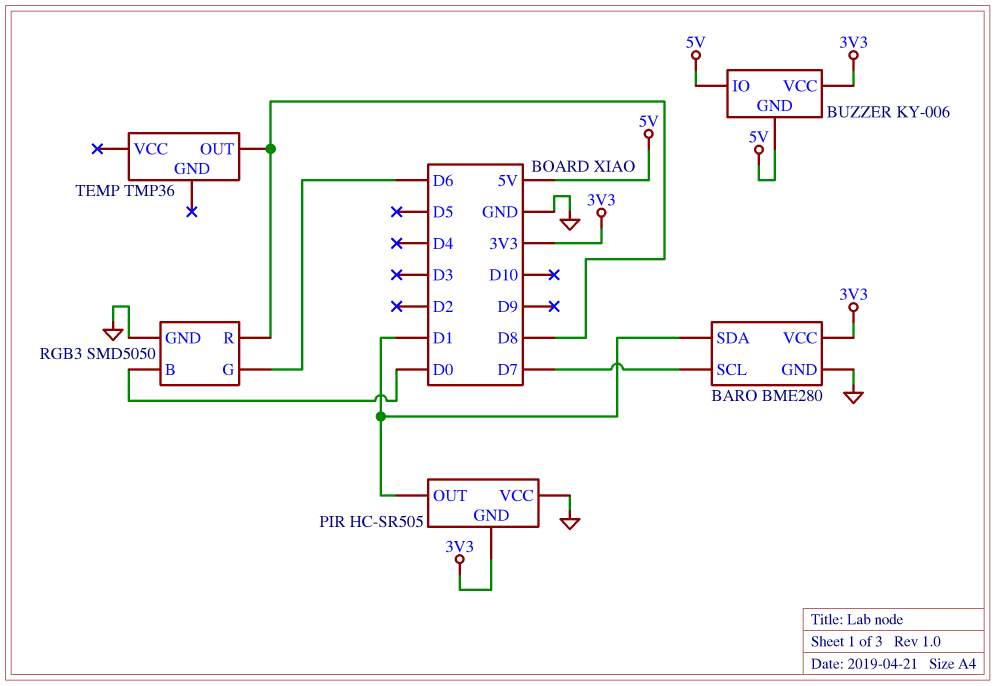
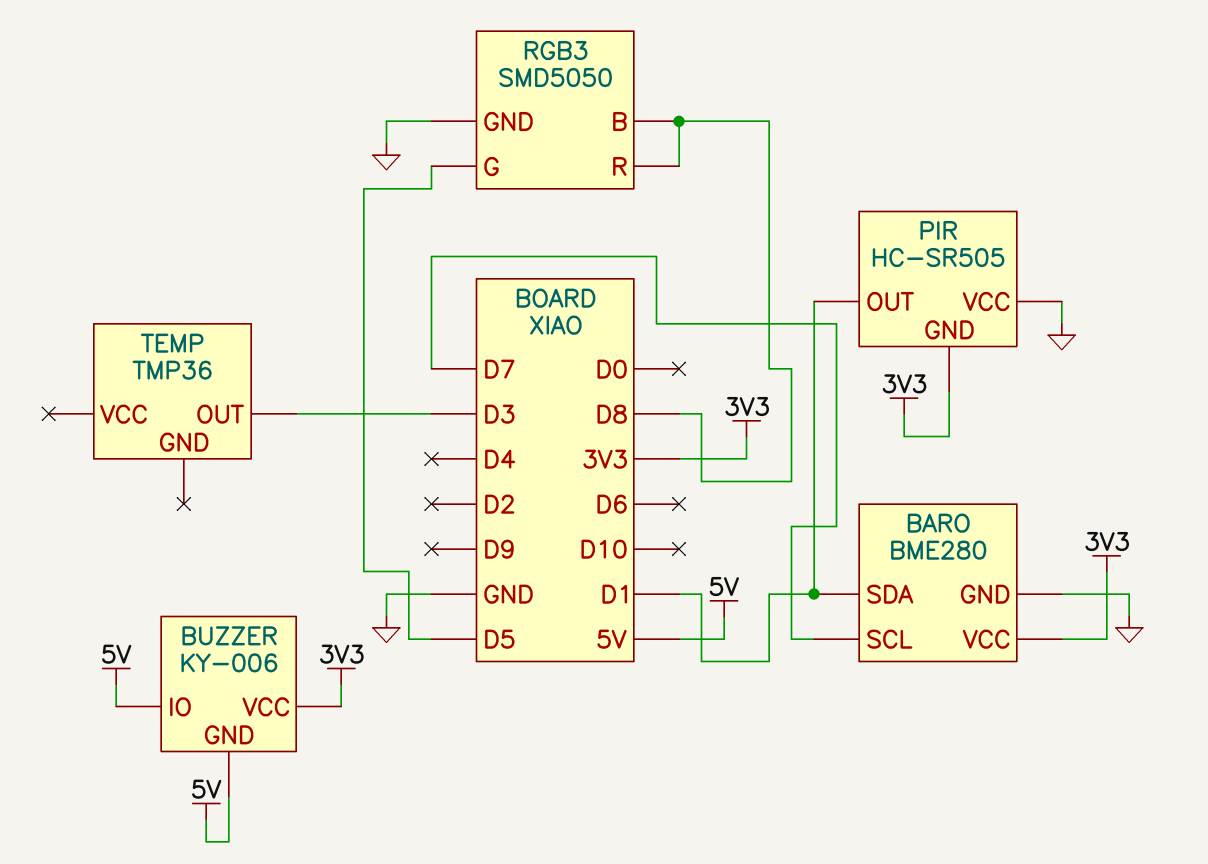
RGB3 pin B: D0 -> D8
RGB3 pin G: D6 -> D5
TEMP pin OUT: D8 -> D3

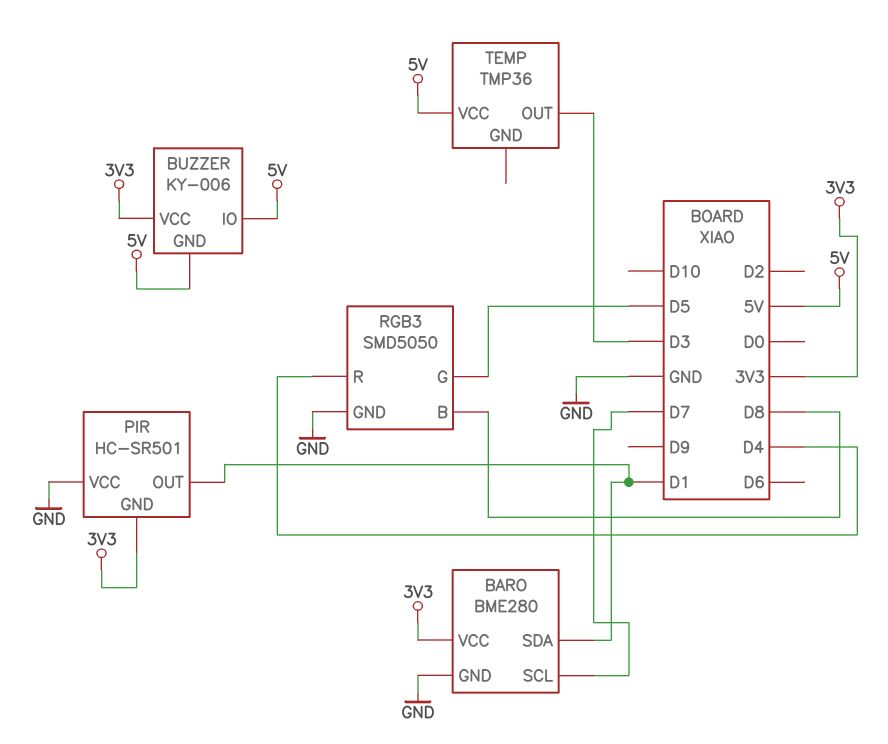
PIR: HC-SR505 -> HC-SR501
RGB3 pin R: D8 -> D4
TEMP pin VCC: none -> 5V

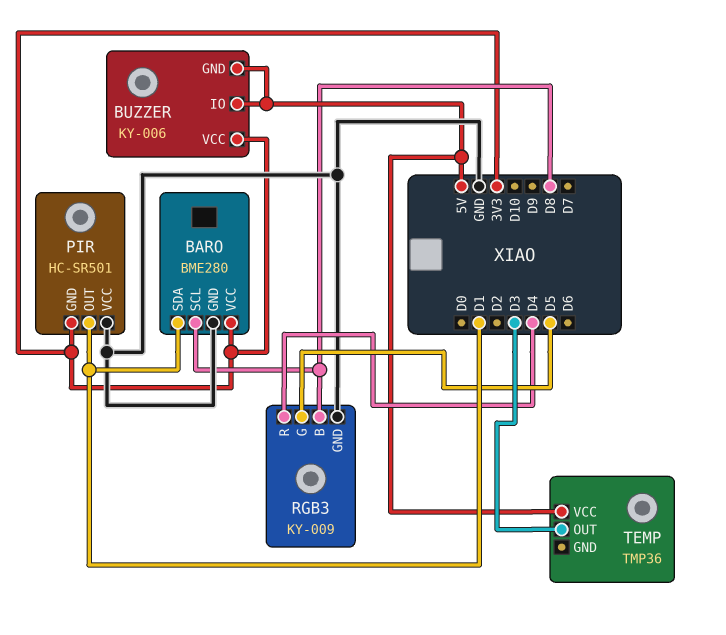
BARO pin SCL: D7 -> D8
RGB3: SMD5050 -> KY-009

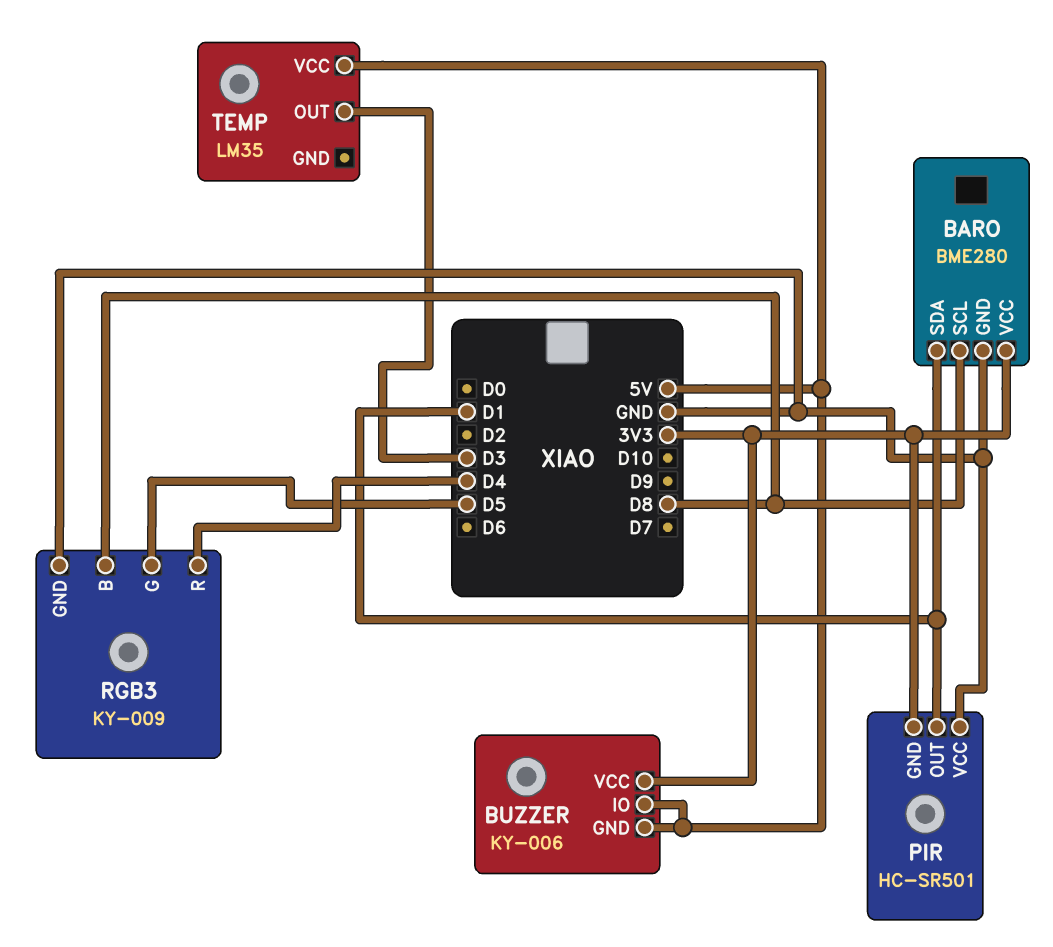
TEMP: TMP36 -> LM35

